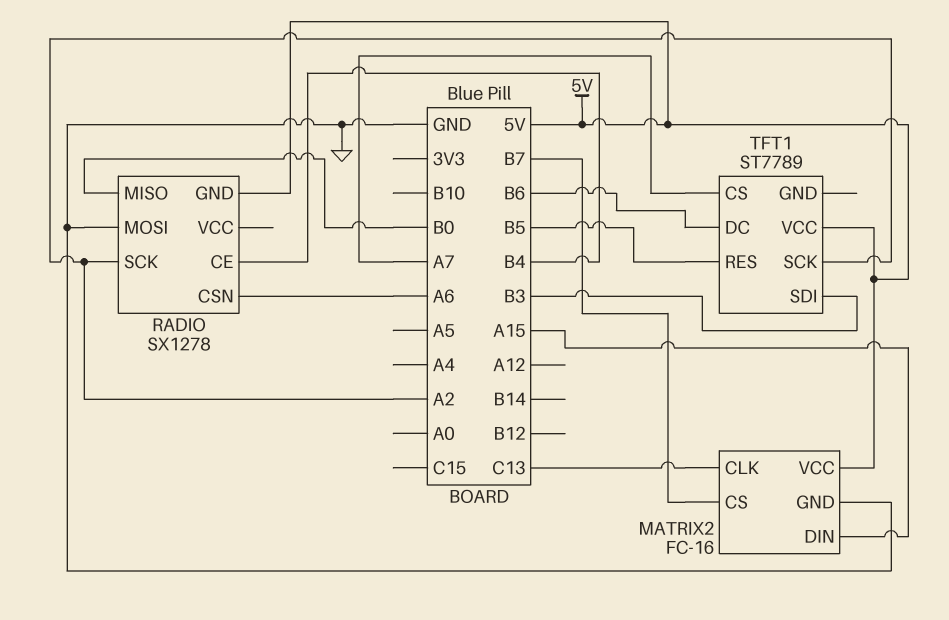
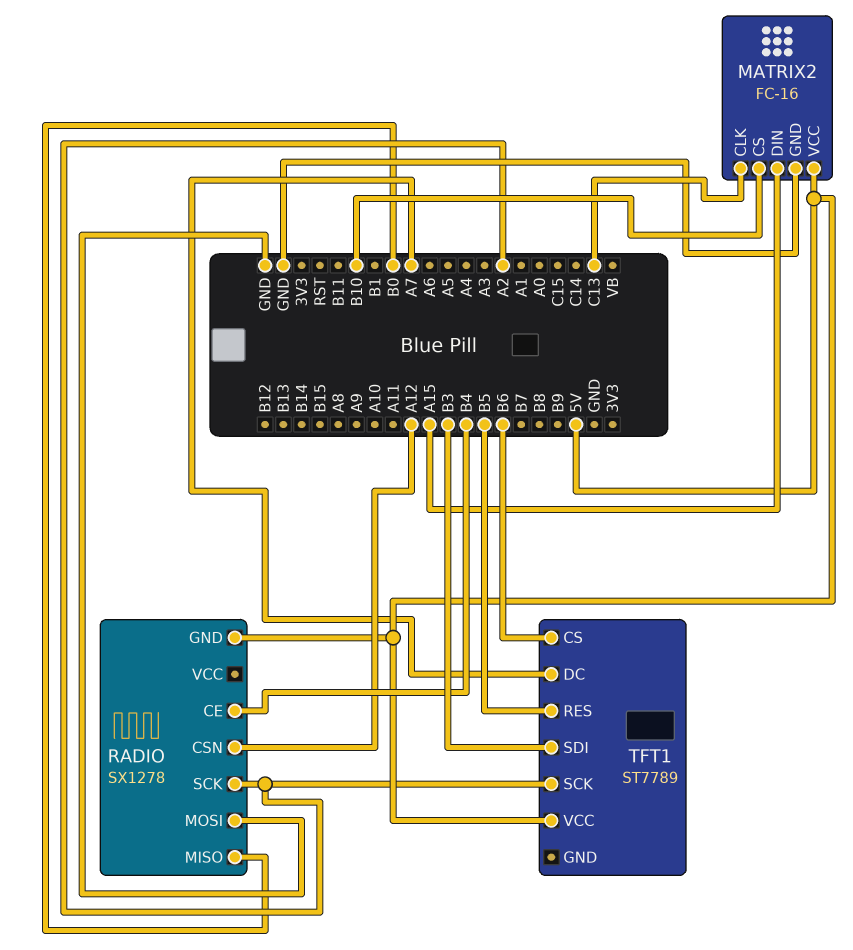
MATRIX2 pin CS: B7 -> B10
RADIO pin CSN: A6 -> A12
TFT1 pin CS: A7 -> B6
TFT1 pin DC: B6 -> A7

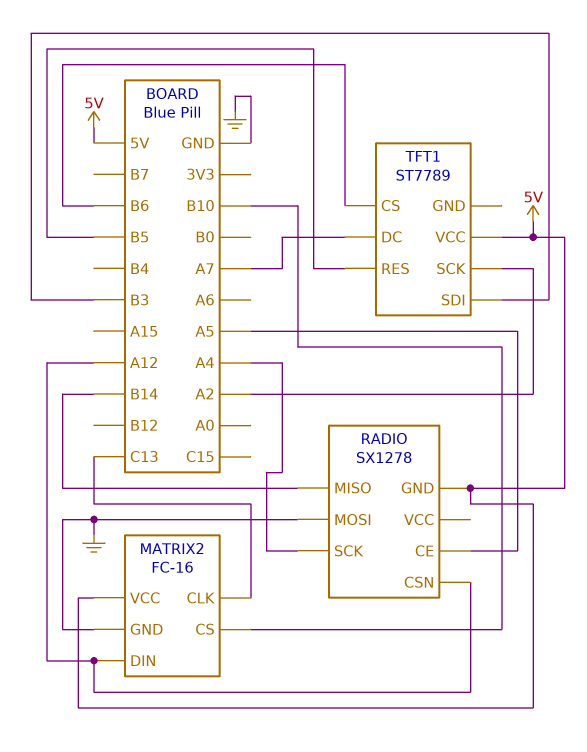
MATRIX2 pin DIN: A15 -> A12
RADIO pin CE: B4 -> A5
RADIO pin MISO: B0 -> B14
RADIO pin SCK: A2 -> A4

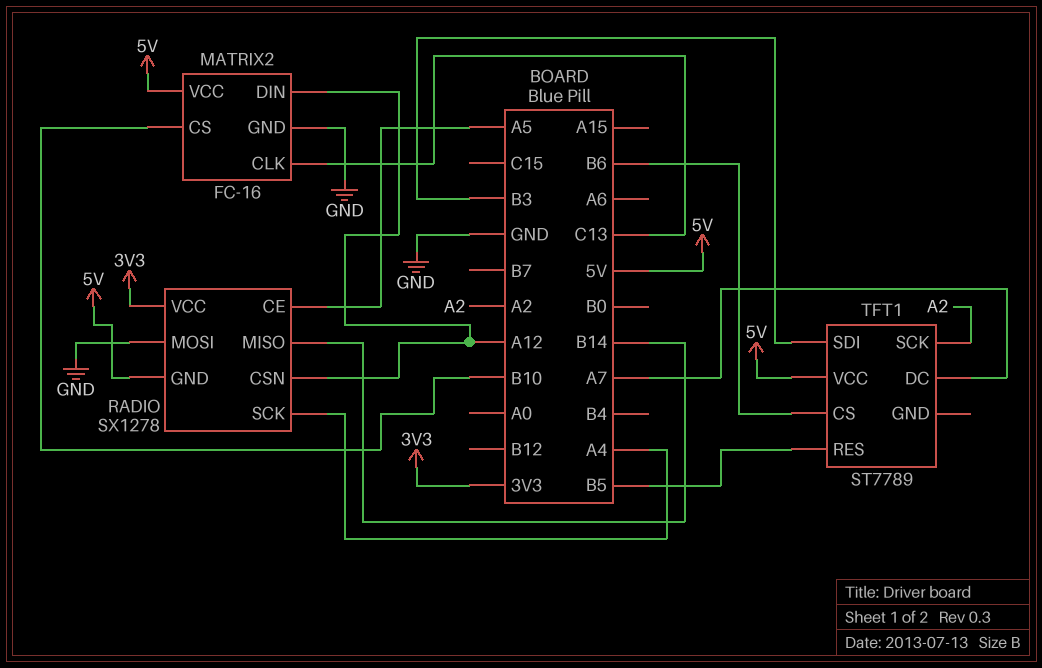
RADIO pin VCC: none -> 3V3

